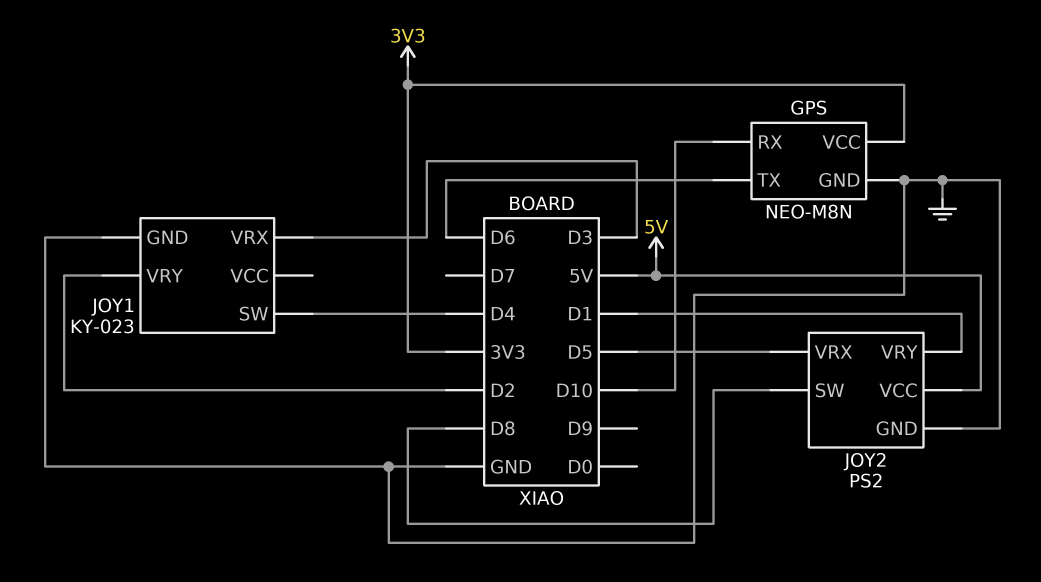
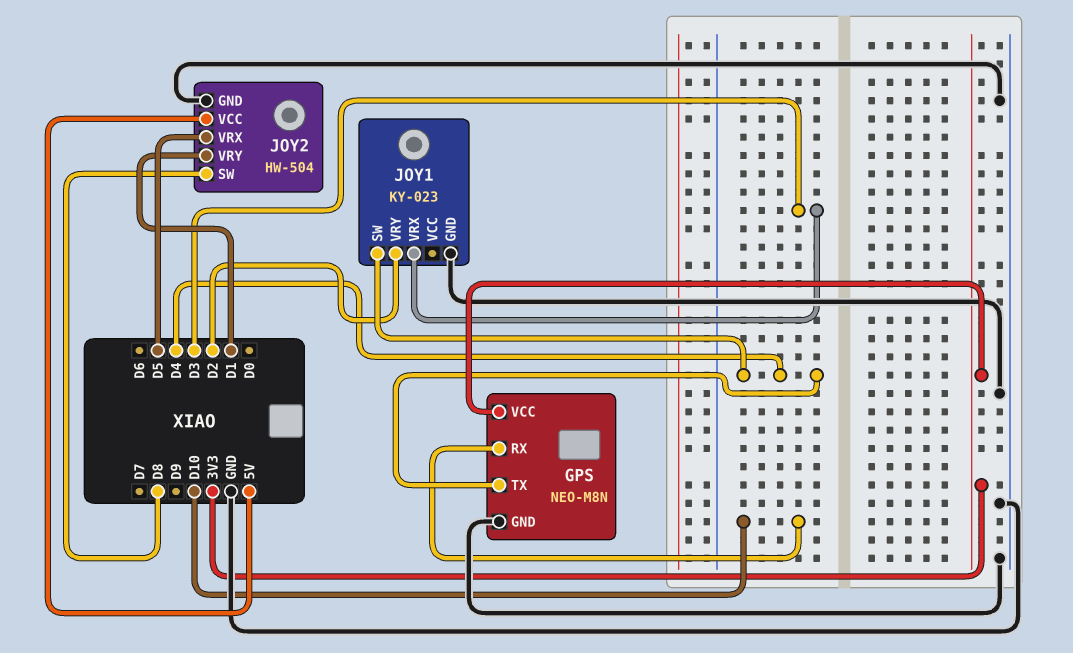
GPS pin TX: D6 -> D4
JOY2: PS2 -> HW-504

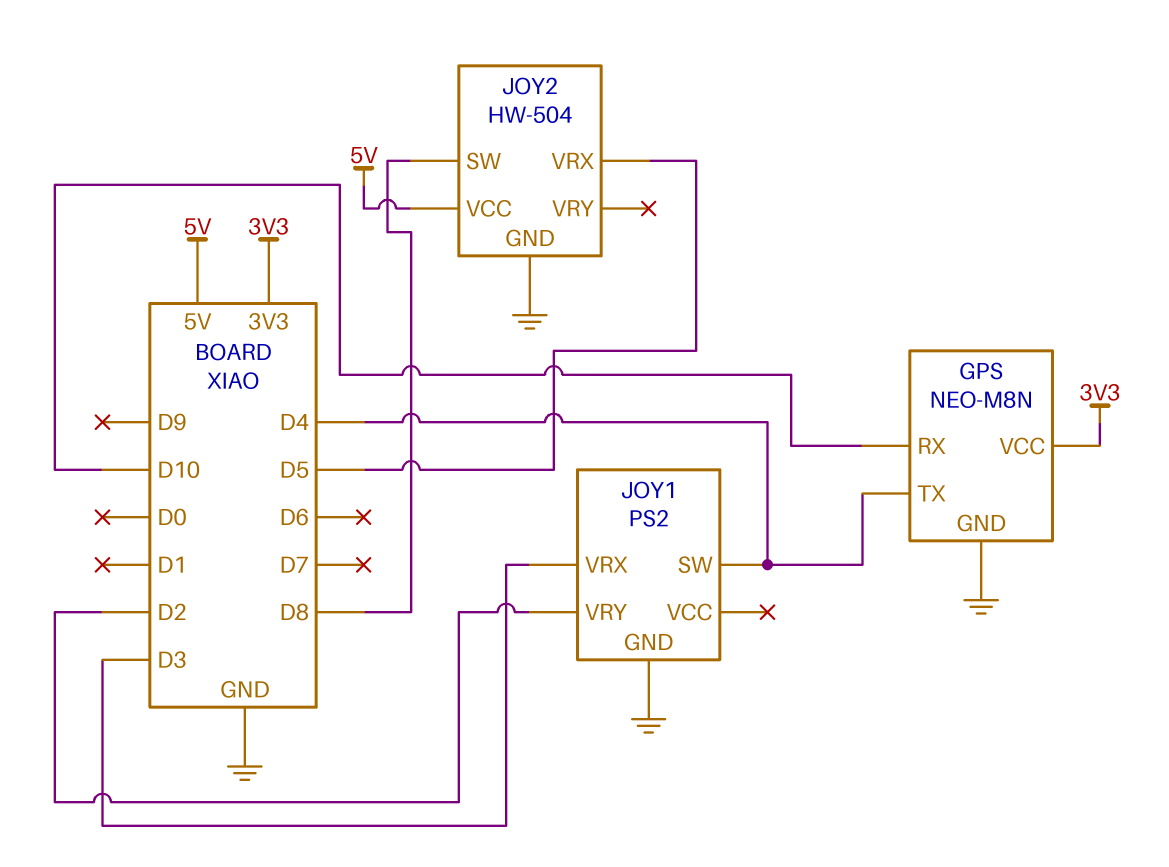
JOY1: KY-023 -> PS2
JOY2 pin VRY: D1 -> none

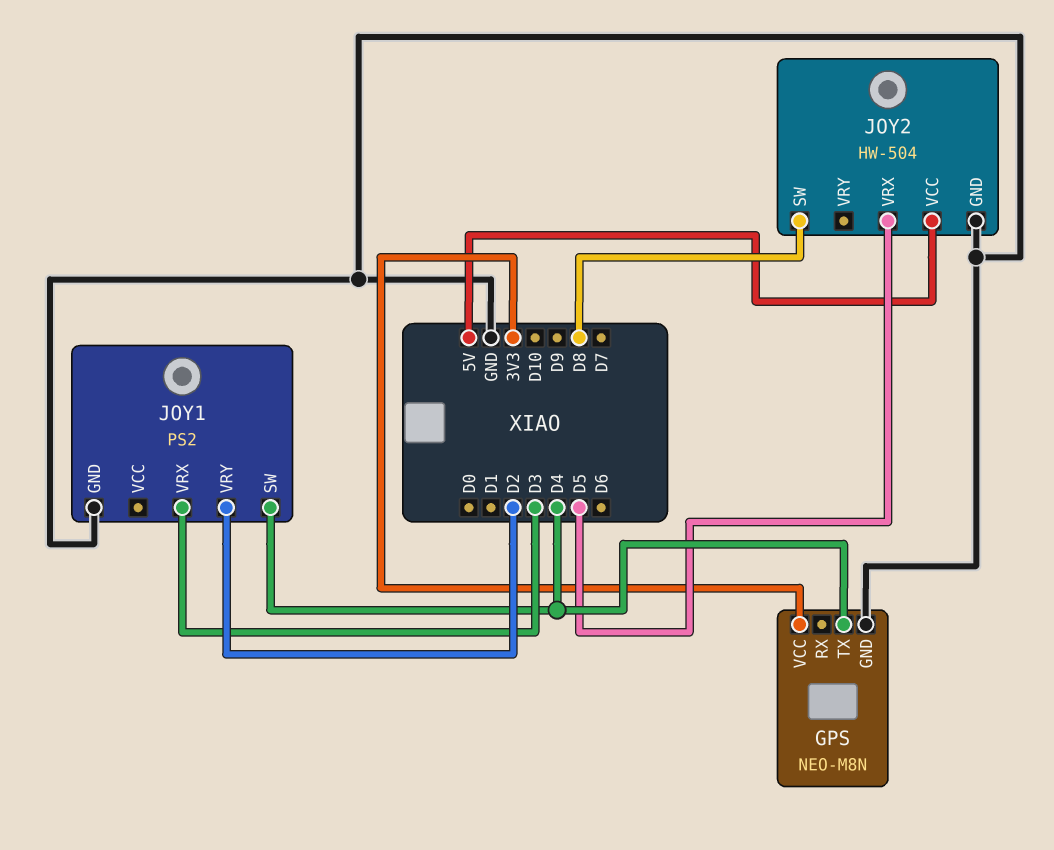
GPS pin RX: D10 -> none

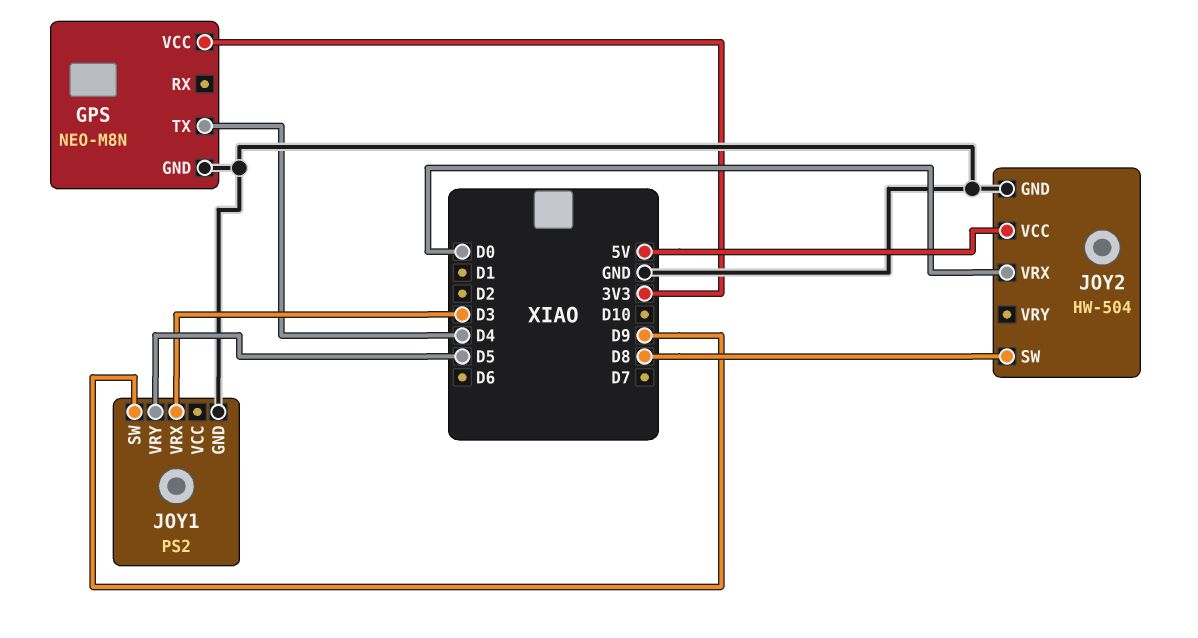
JOY1 pin SW: D4 -> D9
JOY1 pin VRY: D2 -> D5
JOY2 pin VRX: D5 -> D0

